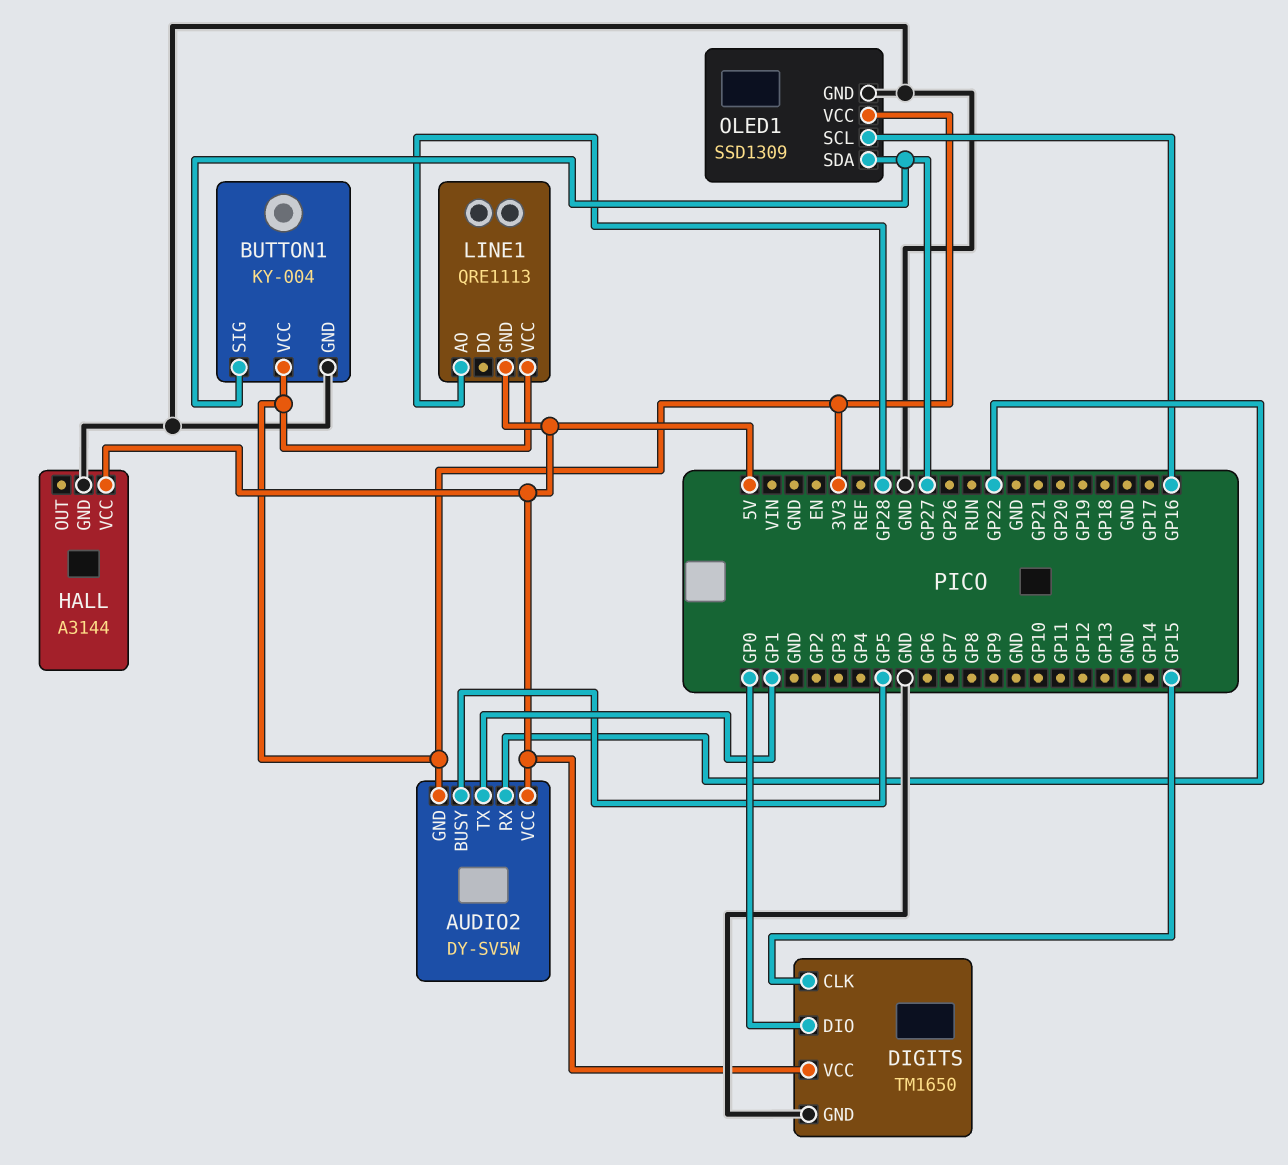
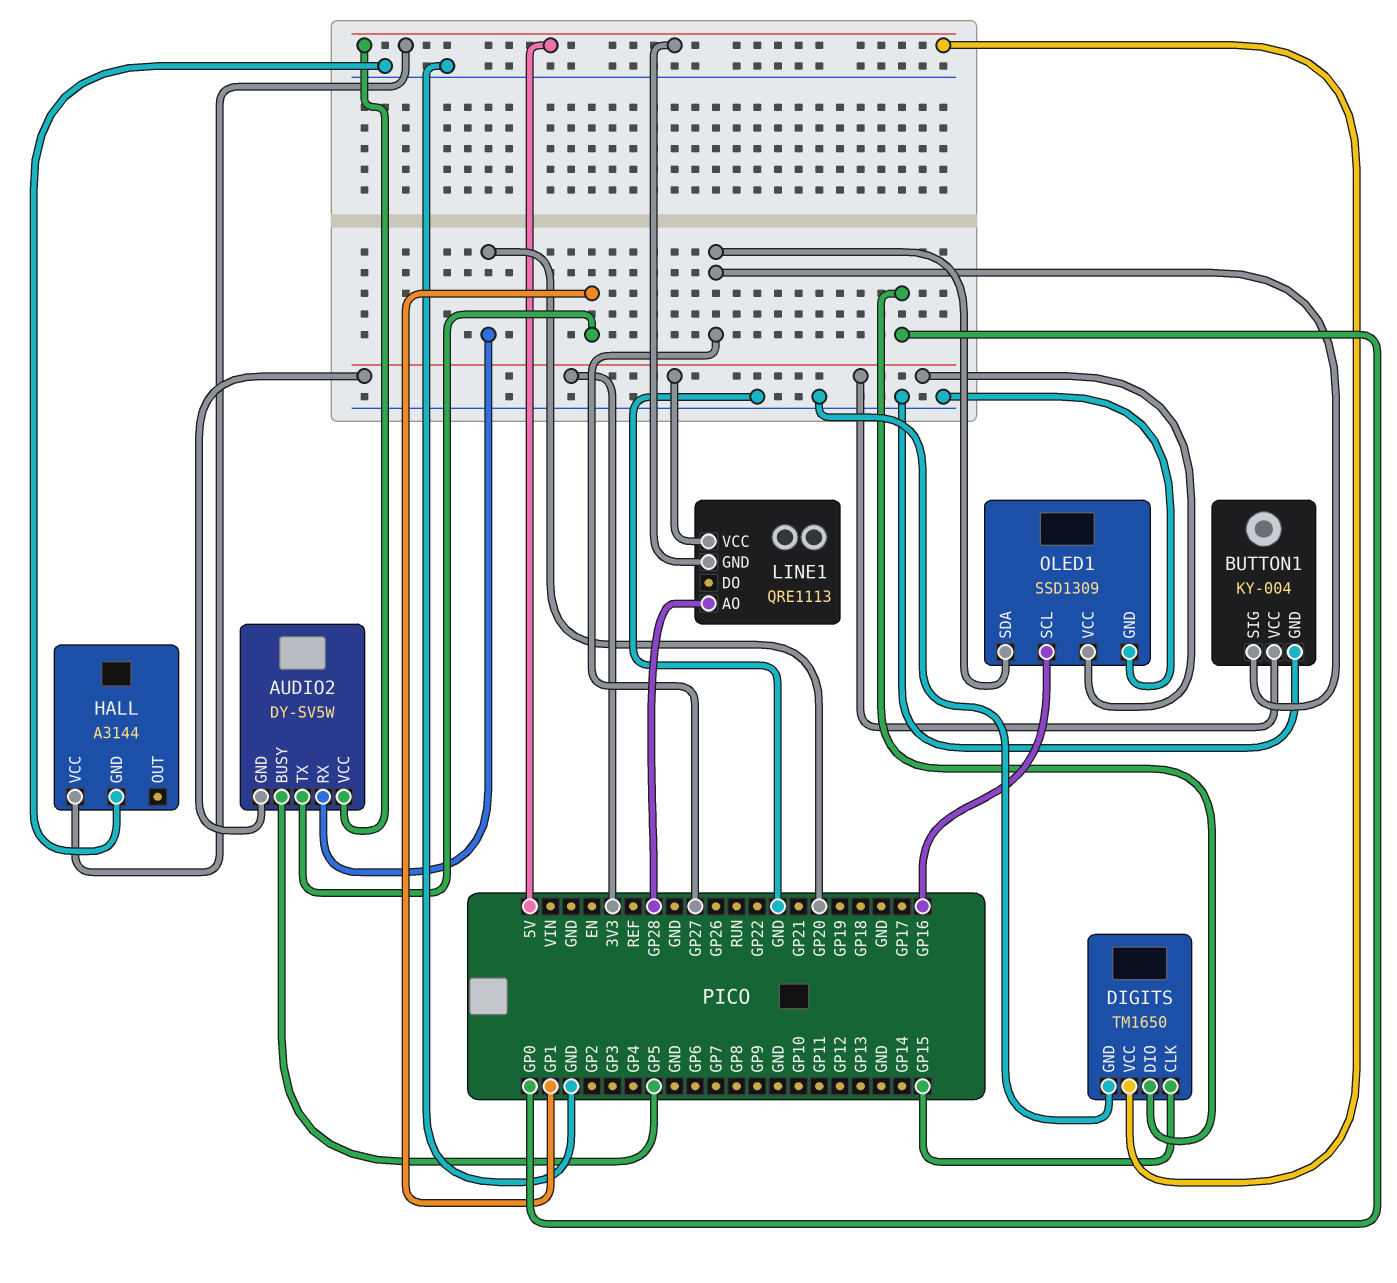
AUDIO2 pin RX: GP22 -> GP20

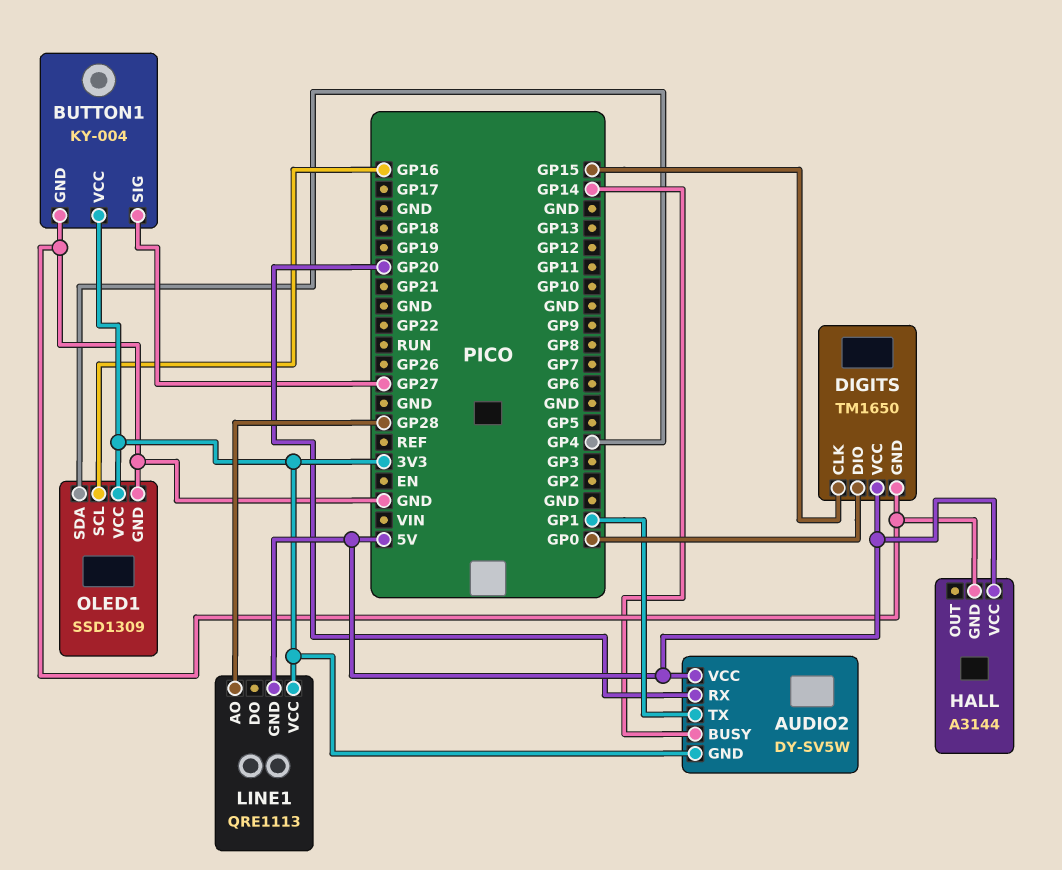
AUDIO2 pin BUSY: GP5 -> GP14
OLED1 pin SDA: GP27 -> GP4

